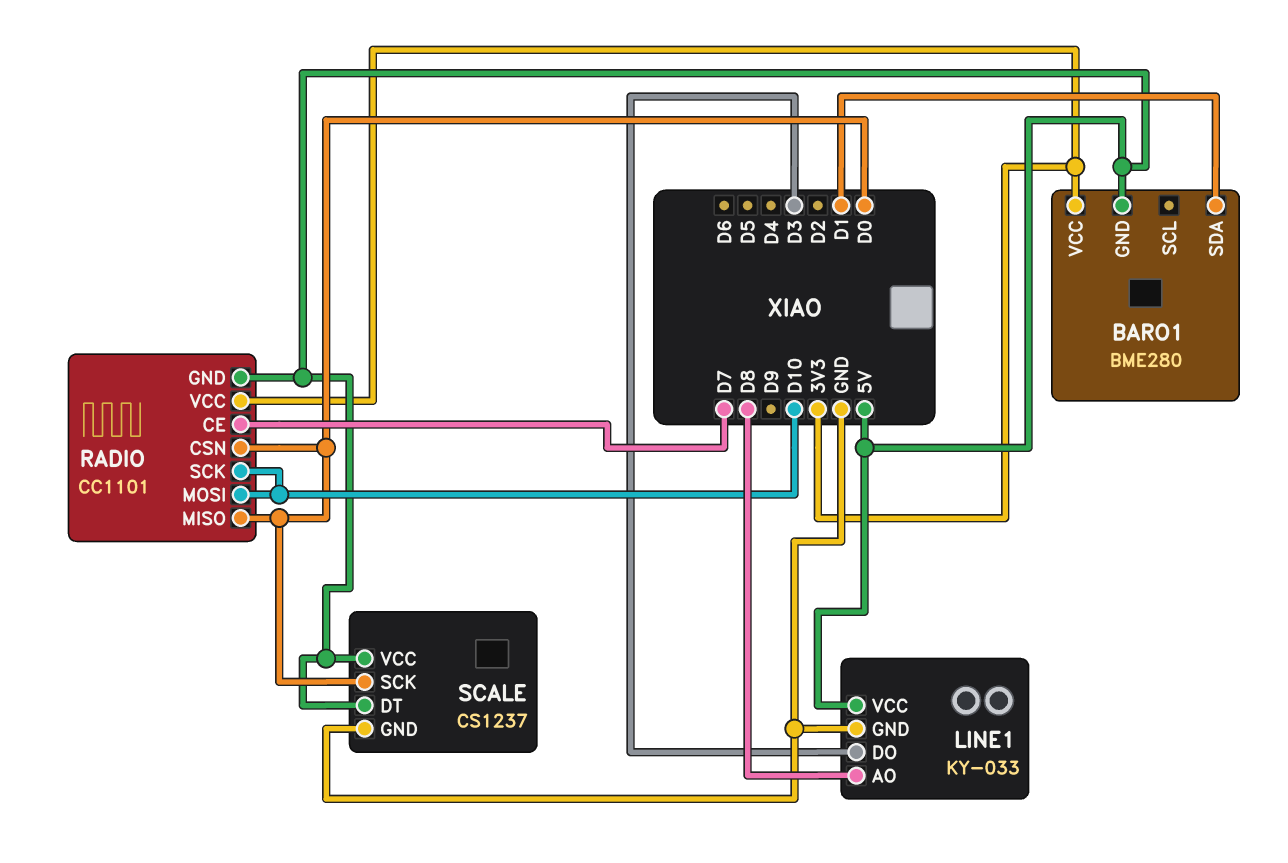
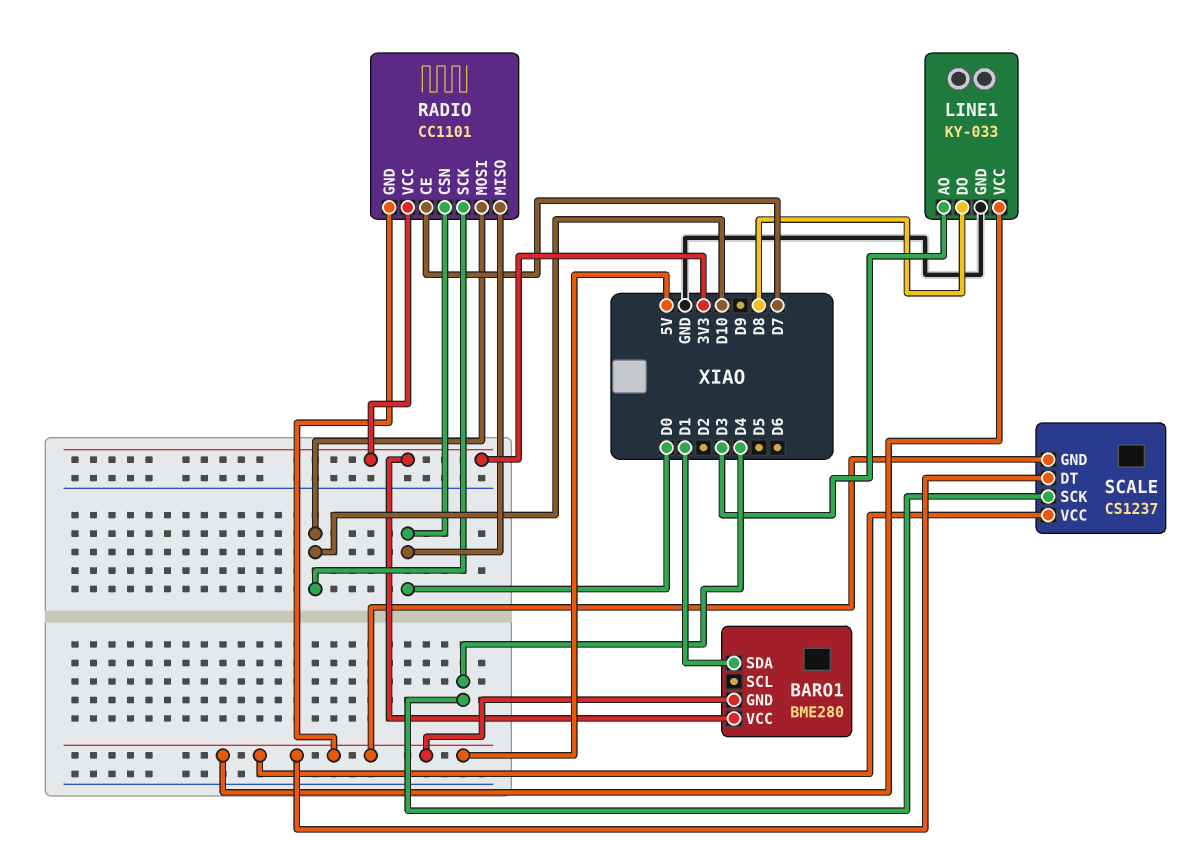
LINE1 pin AO: D8 -> D3
LINE1 pin DO: D3 -> D8
SCALE pin GND: GND -> 5V
SCALE pin SCK: D0 -> D4

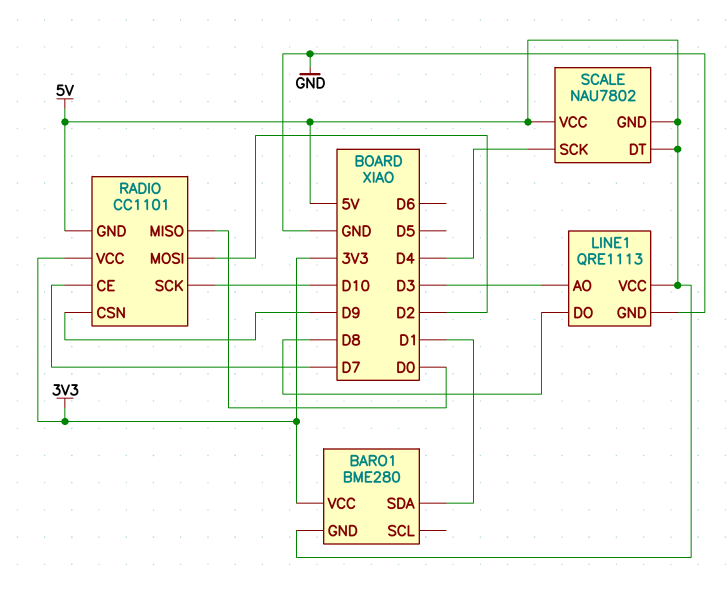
LINE1: KY-033 -> QRE1113
RADIO pin CSN: D0 -> D9
RADIO pin MOSI: D10 -> D2
SCALE: CS1237 -> NAU7802

